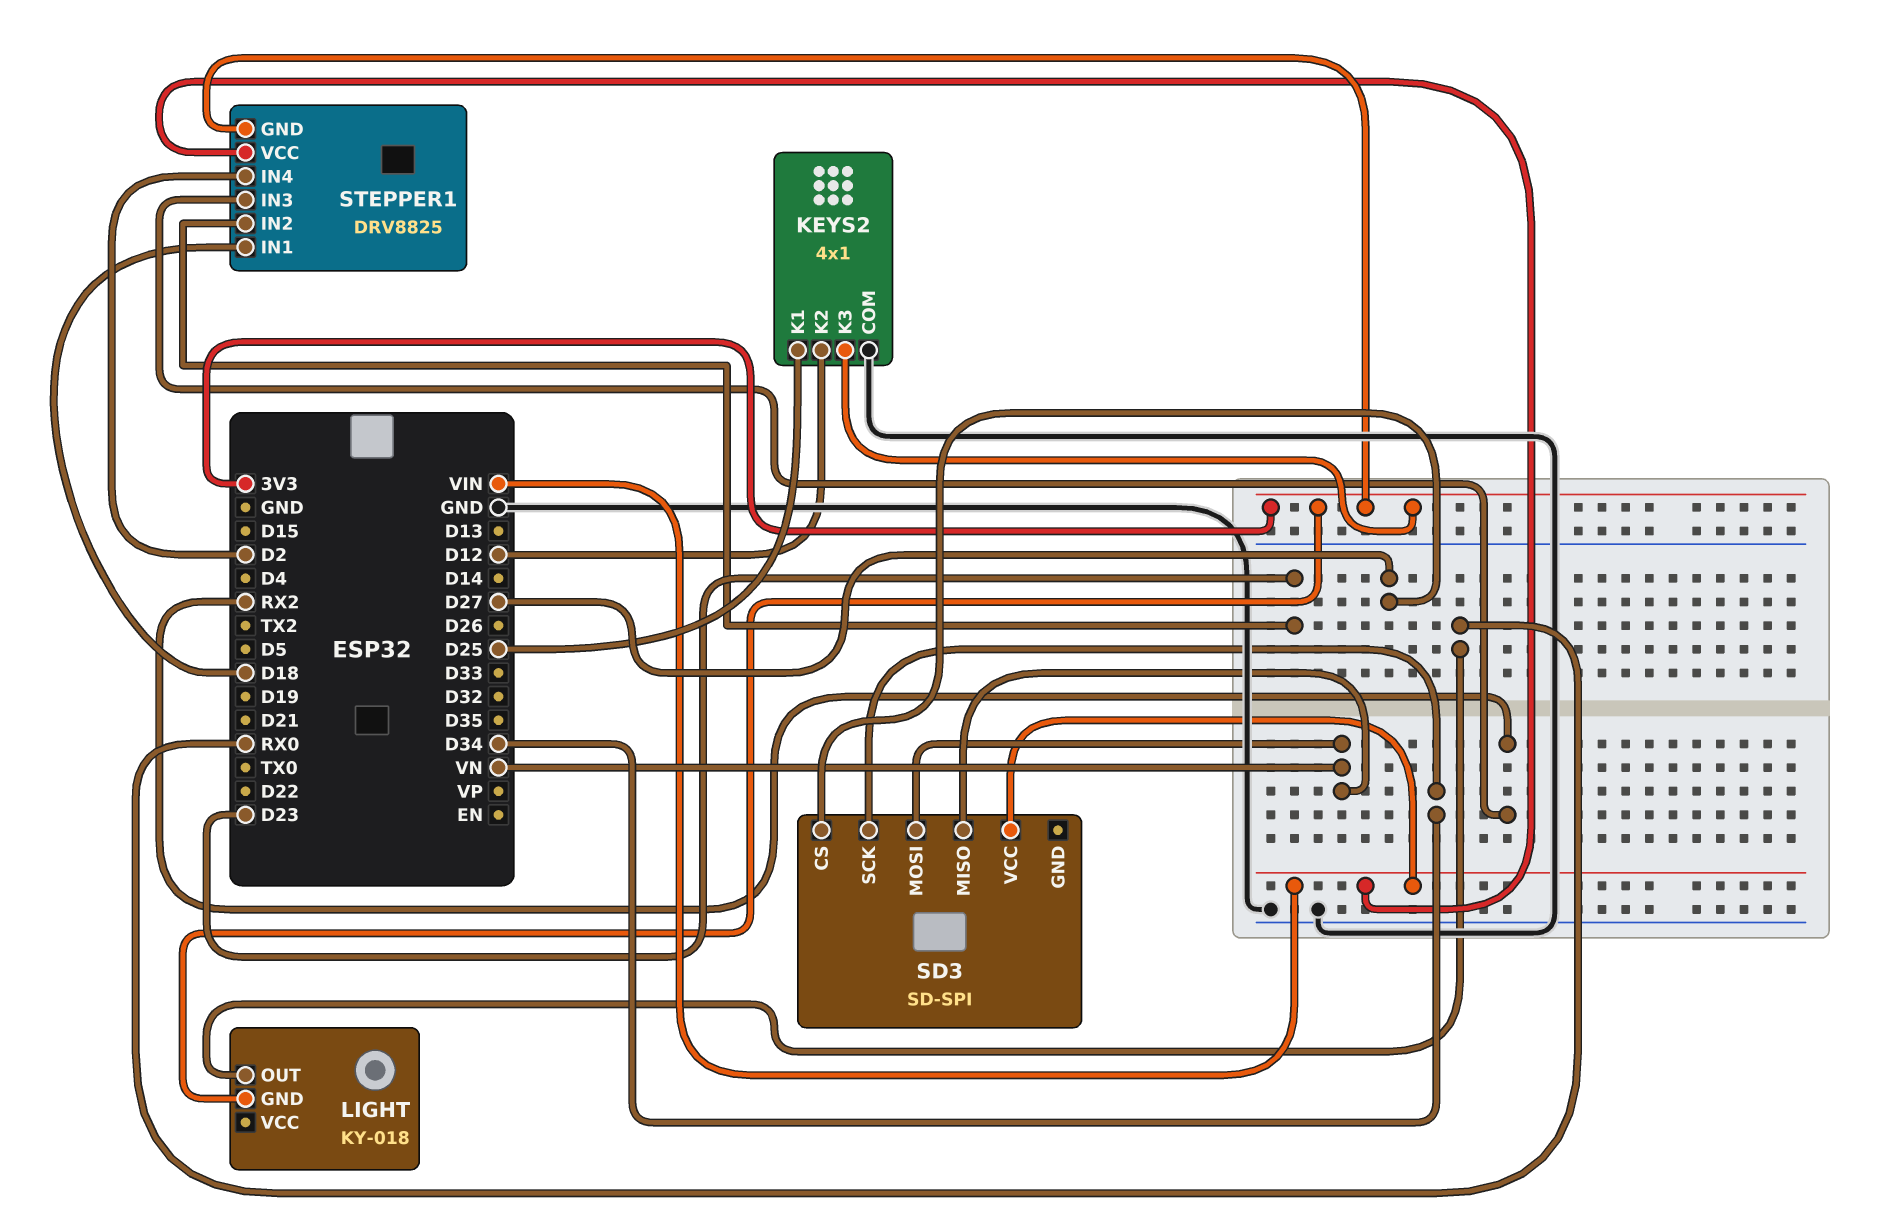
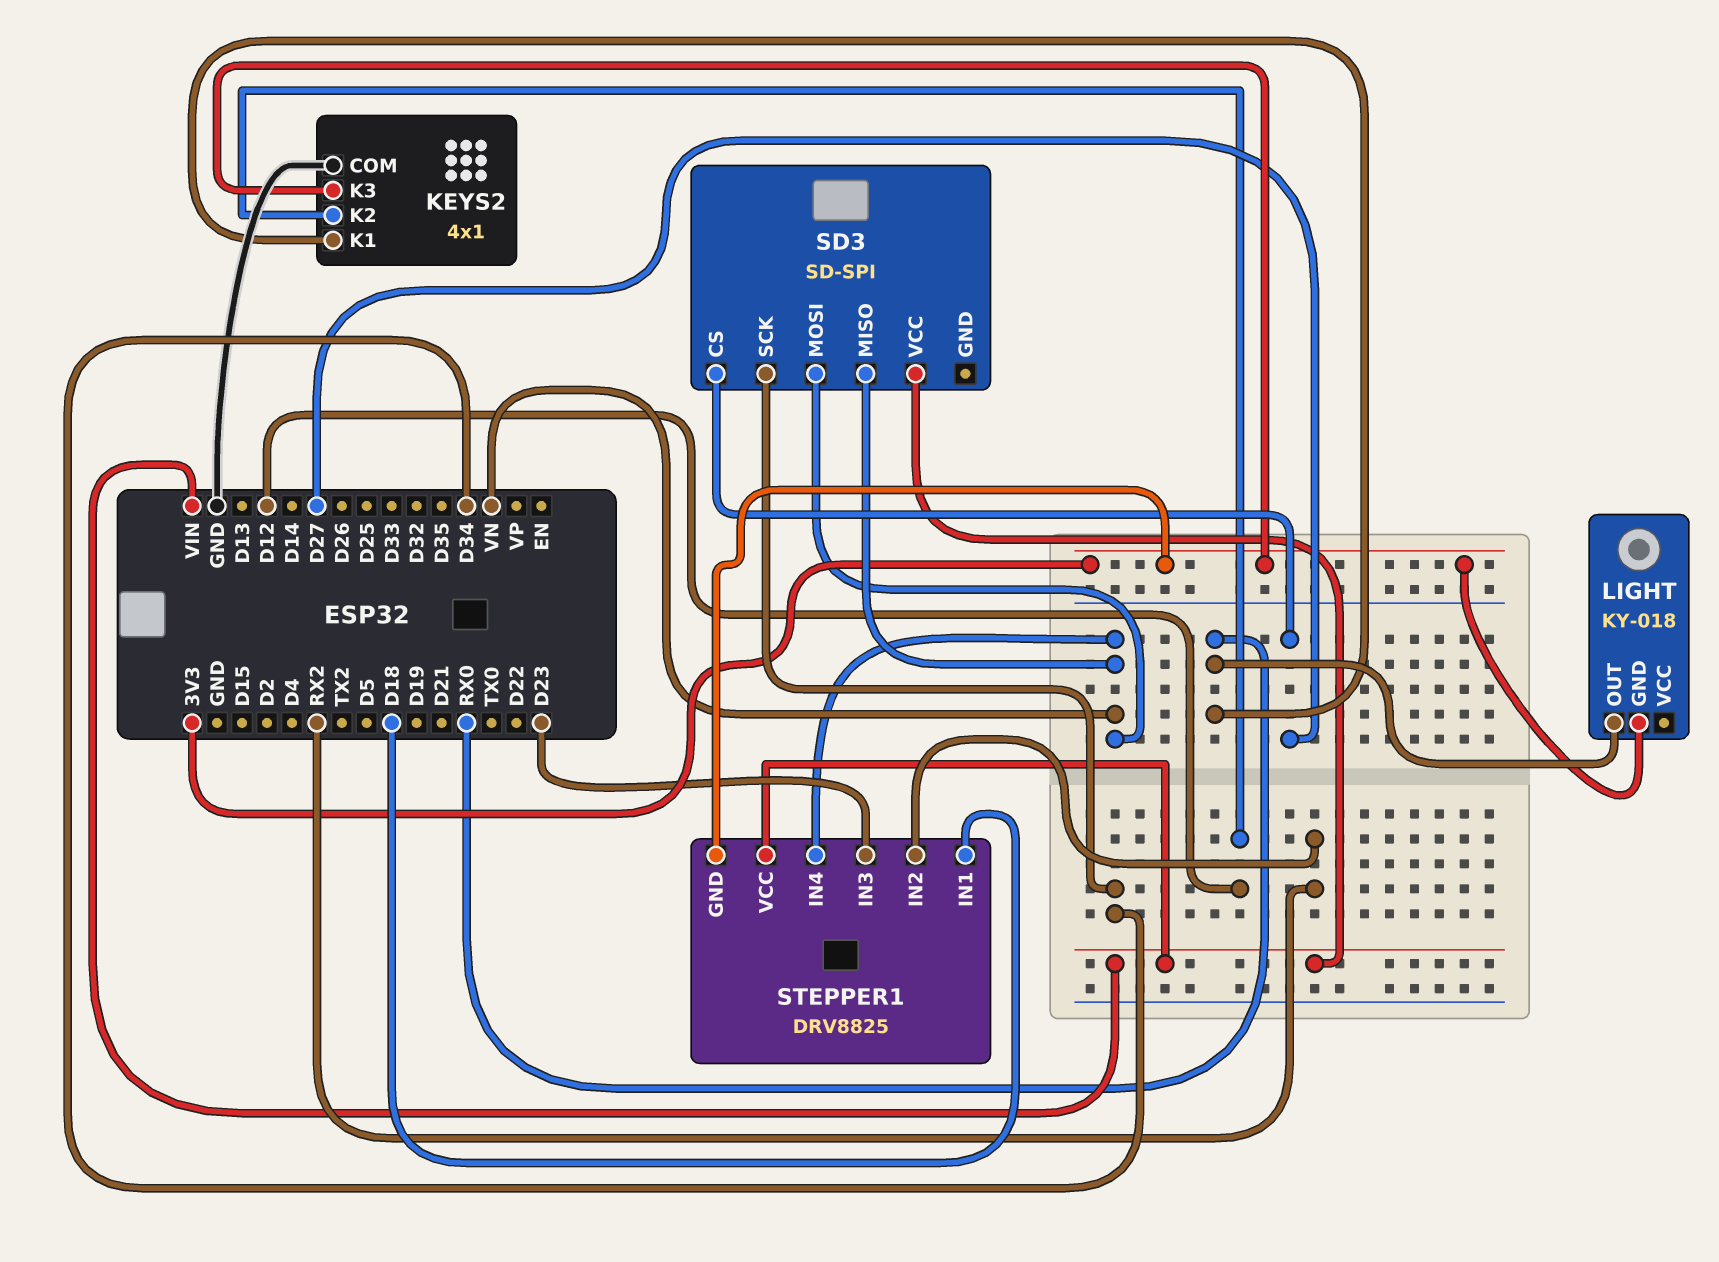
KEYS2 pin K1: D25 -> RX0
STEPPER1 pin IN2: D23 -> RX2
STEPPER1 pin IN3: RX2 -> D23
STEPPER1 pin IN4: D2 -> VN

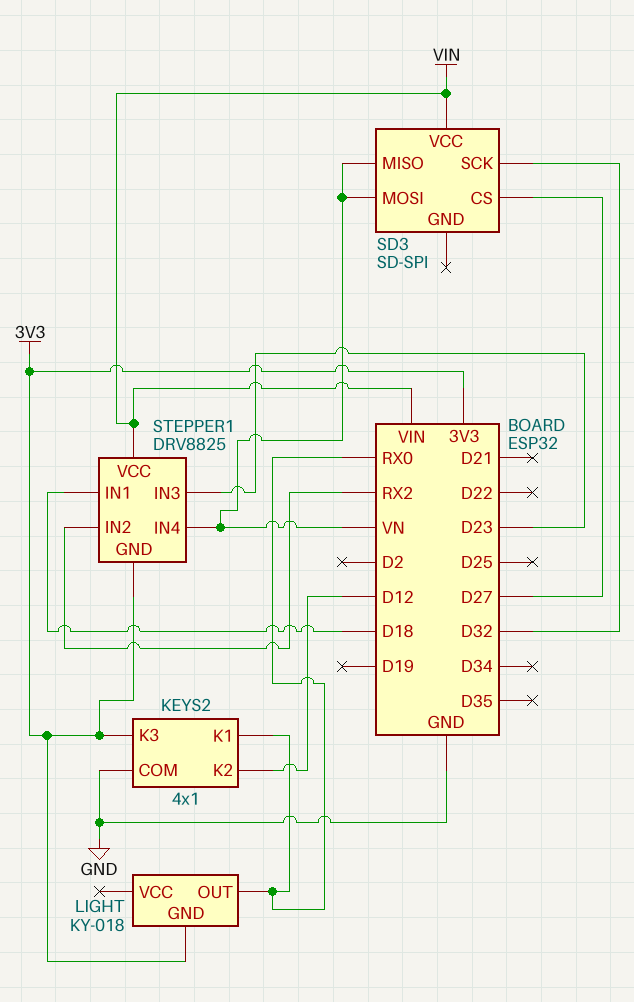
SD3 pin SCK: D34 -> D32

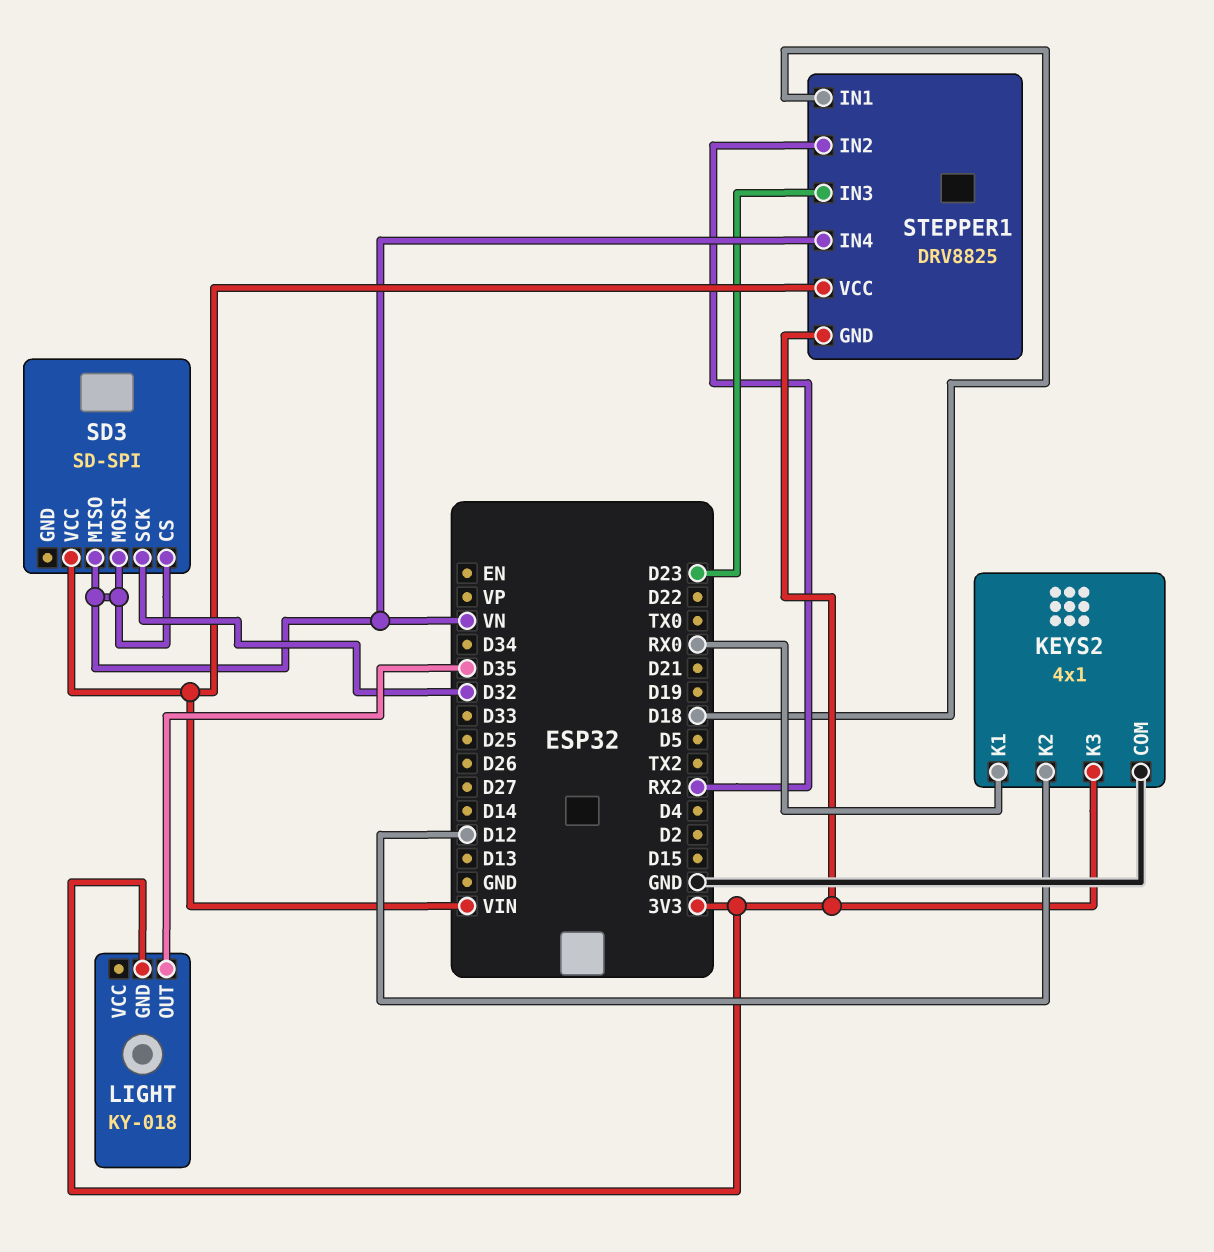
LIGHT pin OUT: RX0 -> D35
SD3 pin CS: D27 -> VN

